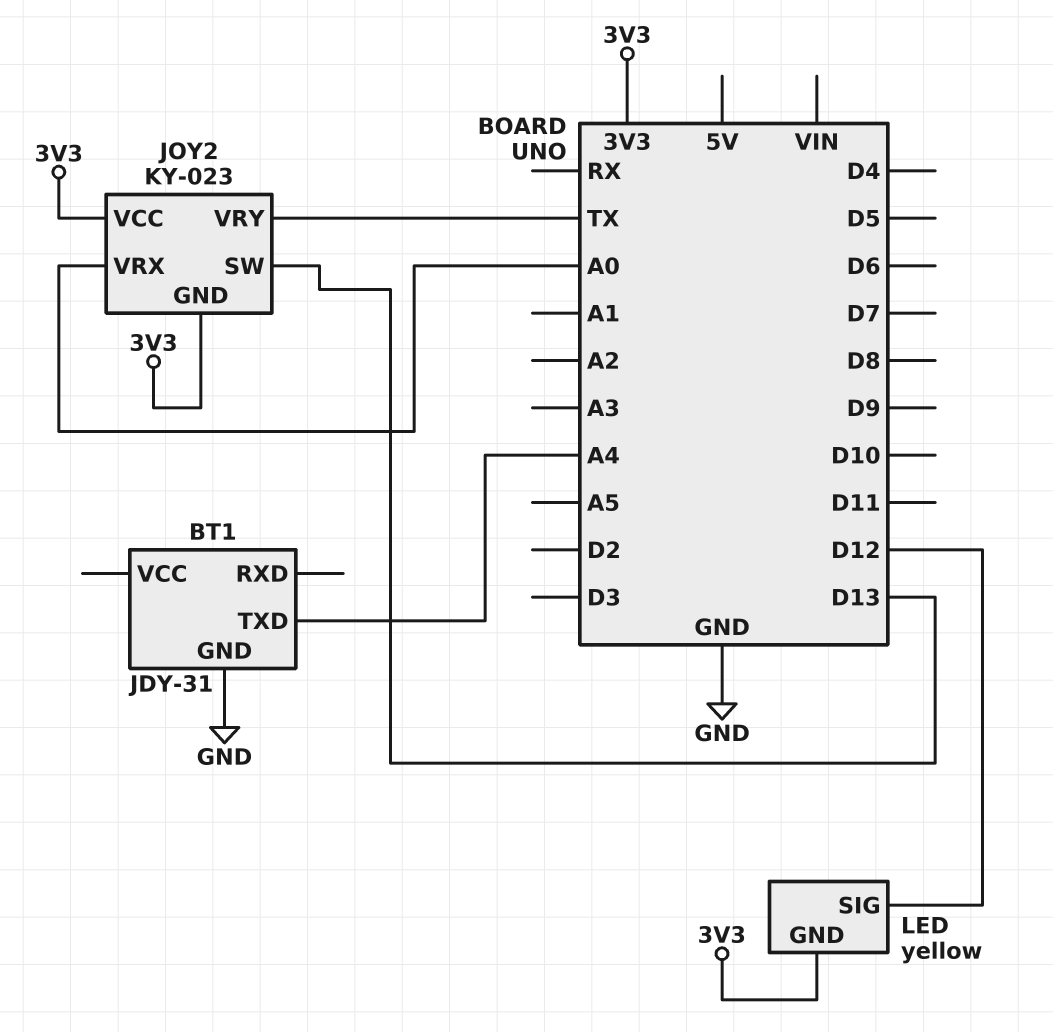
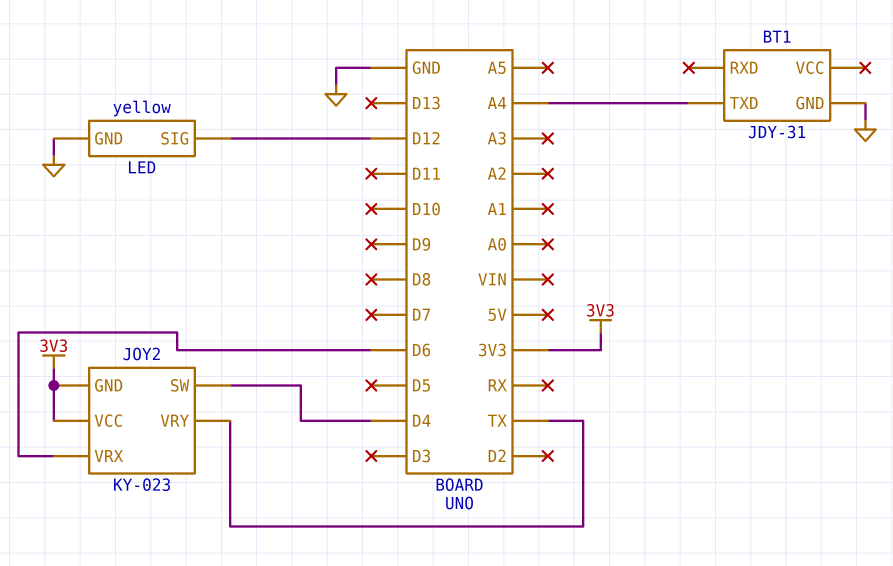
JOY2 pin SW: D13 -> D4
JOY2 pin VRX: A0 -> D6
LED pin GND: 3V3 -> GND

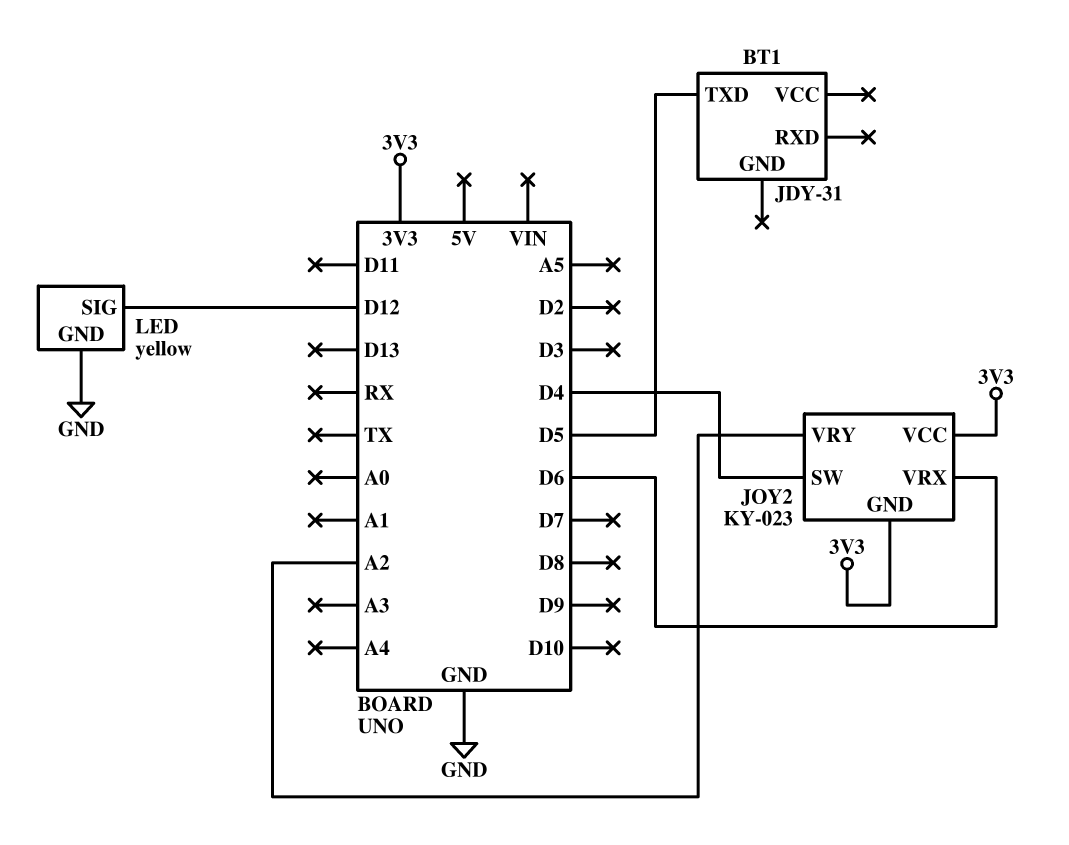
BT1 pin GND: GND -> none
BT1 pin TXD: A4 -> D5
JOY2 pin VRY: TX -> A2

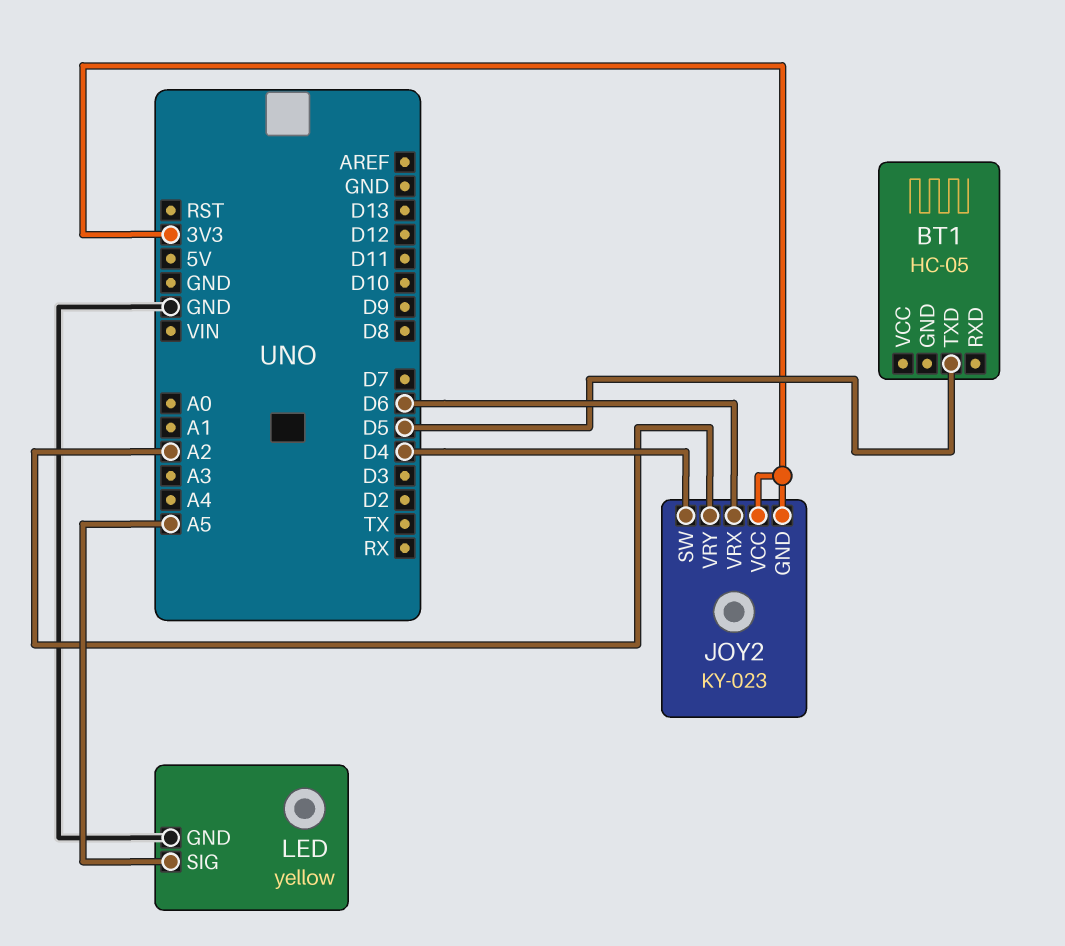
BT1: JDY-31 -> HC-05
LED pin SIG: D12 -> A5

